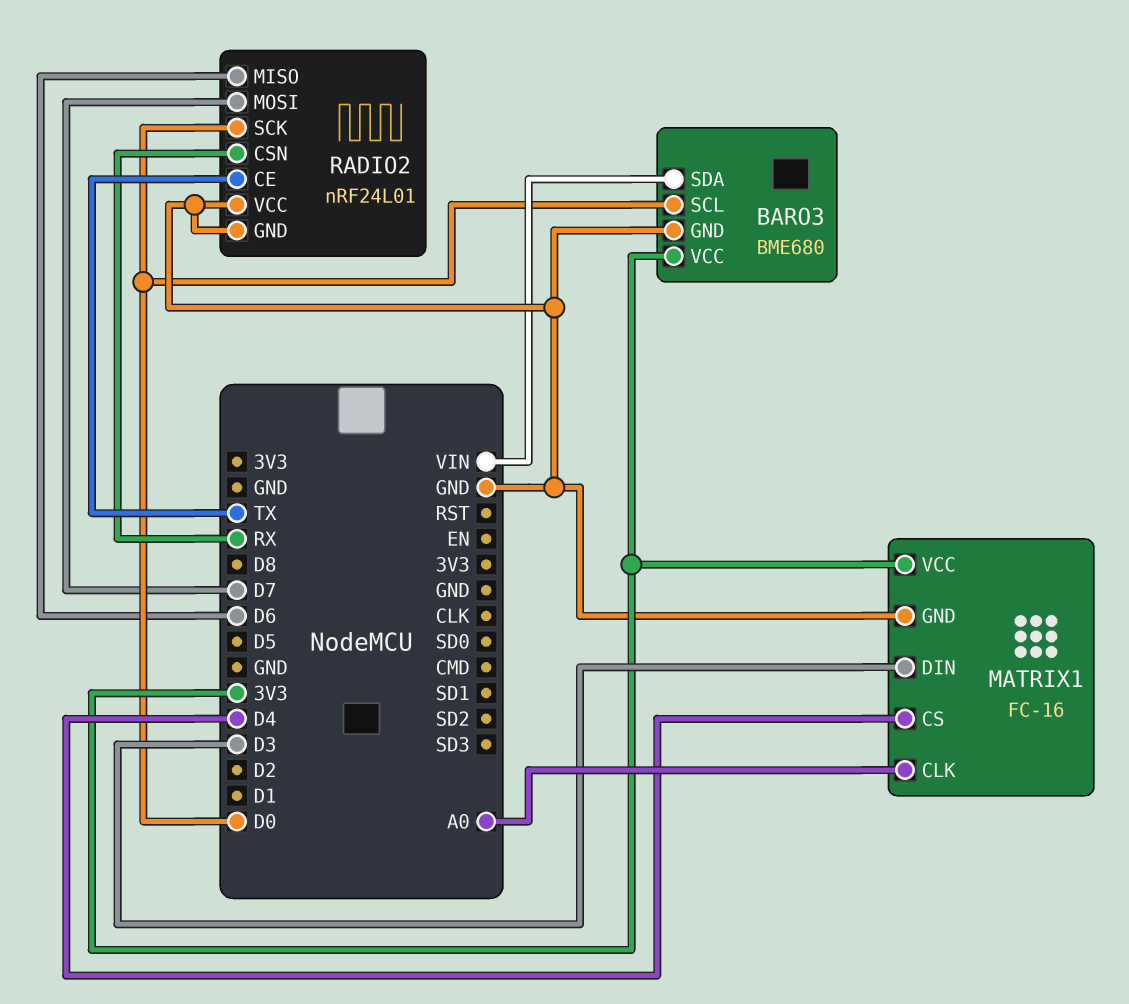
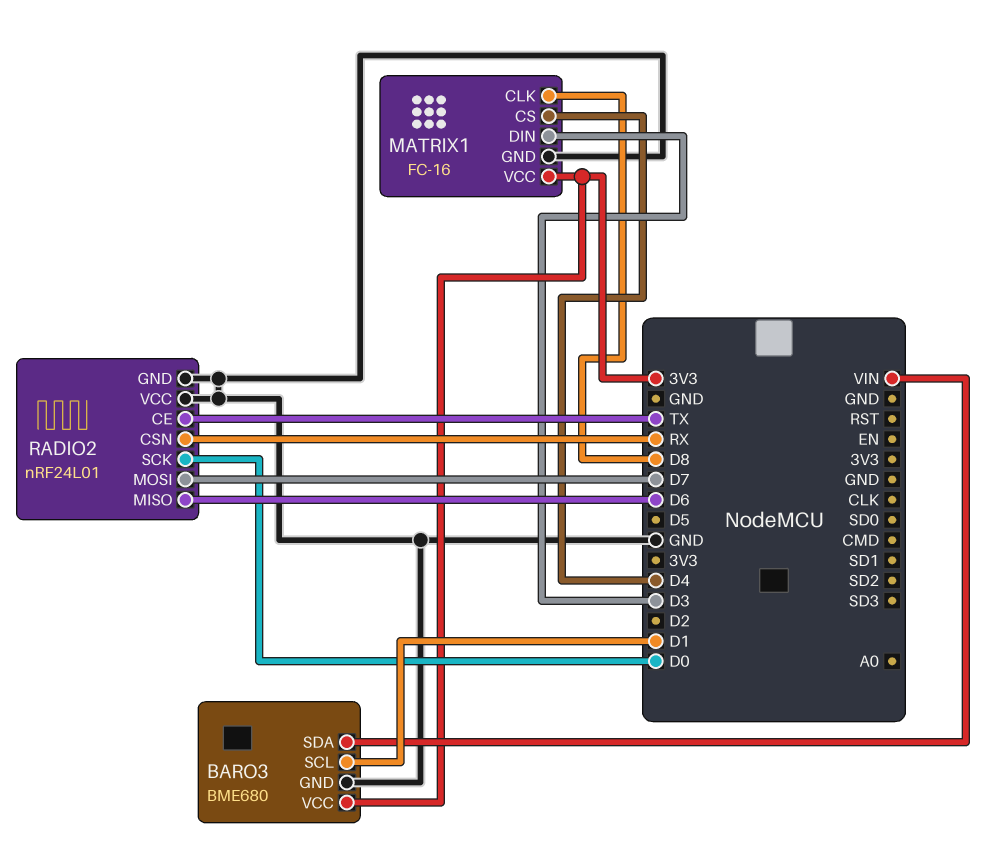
BARO3 pin SCL: D0 -> D1
MATRIX1 pin CLK: A0 -> D8

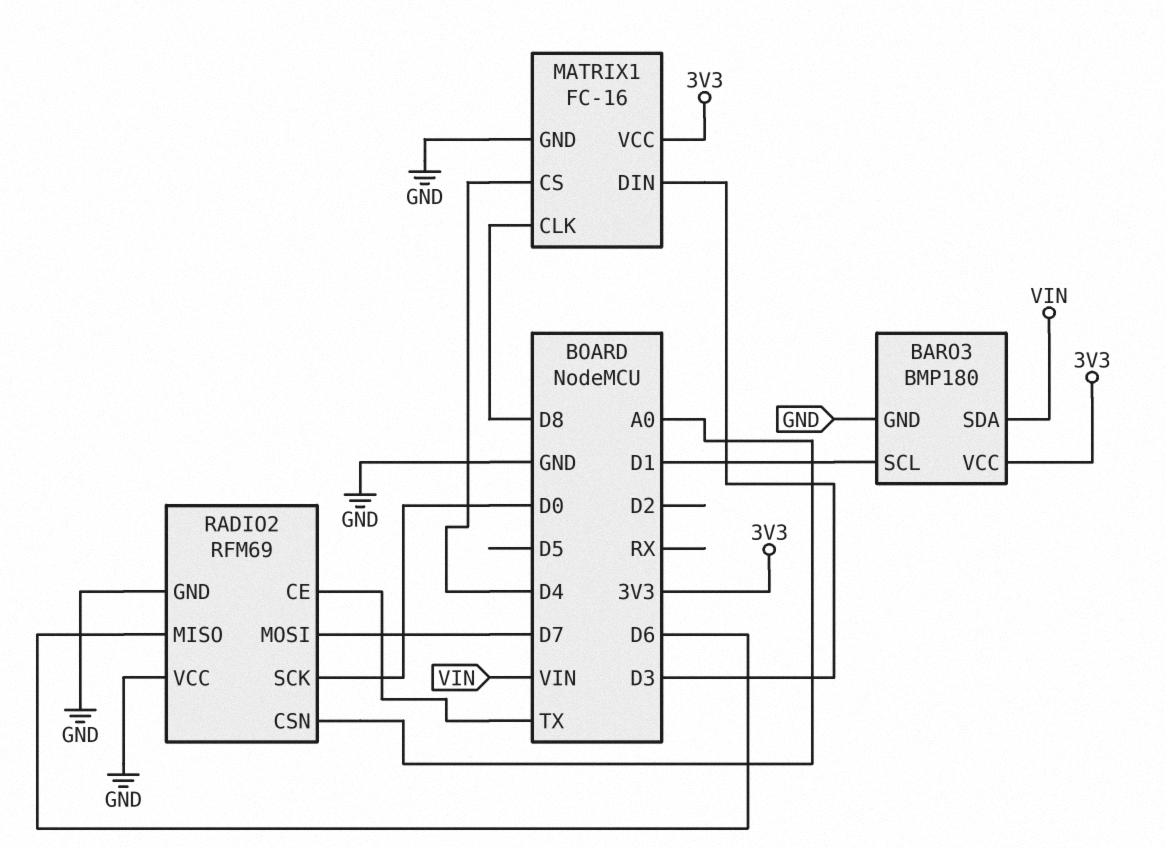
BARO3: BME680 -> BMP180
RADIO2: nRF24L01 -> RFM69
RADIO2 pin CSN: RX -> A0

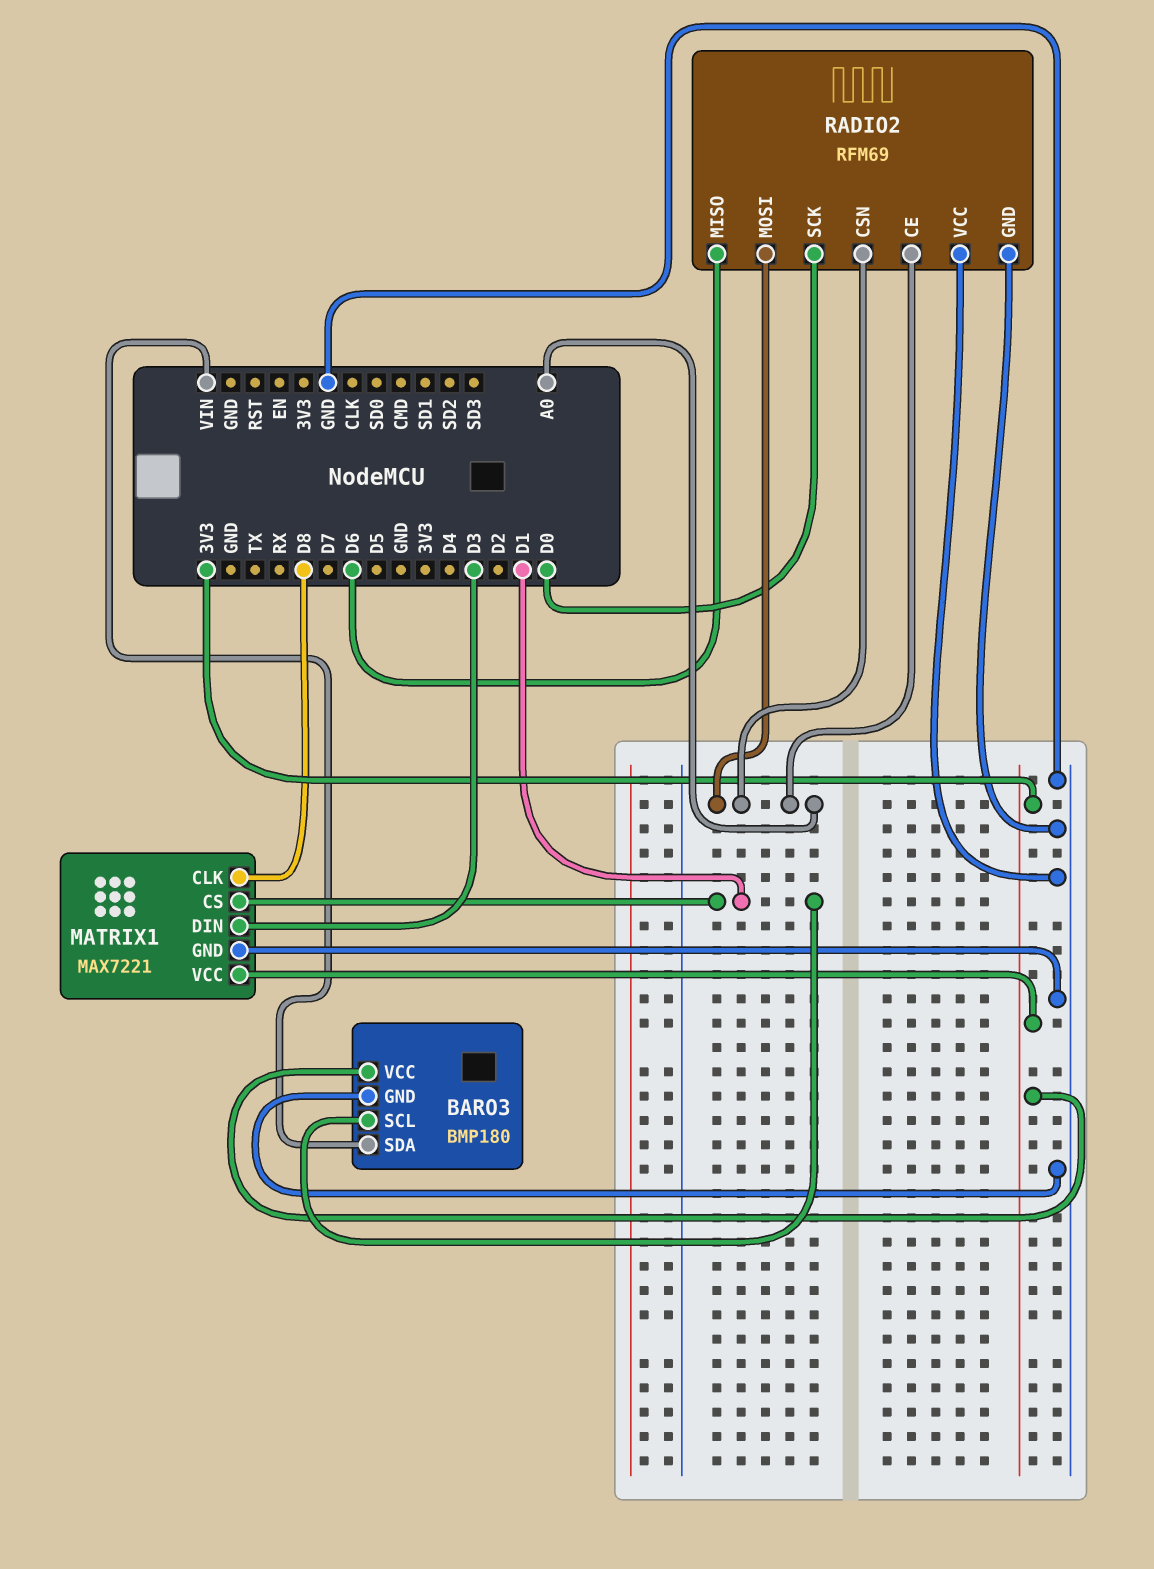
MATRIX1: FC-16 -> MAX7221
MATRIX1 pin CS: D4 -> D1
RADIO2 pin CE: TX -> A0
RADIO2 pin MOSI: D7 -> A0

